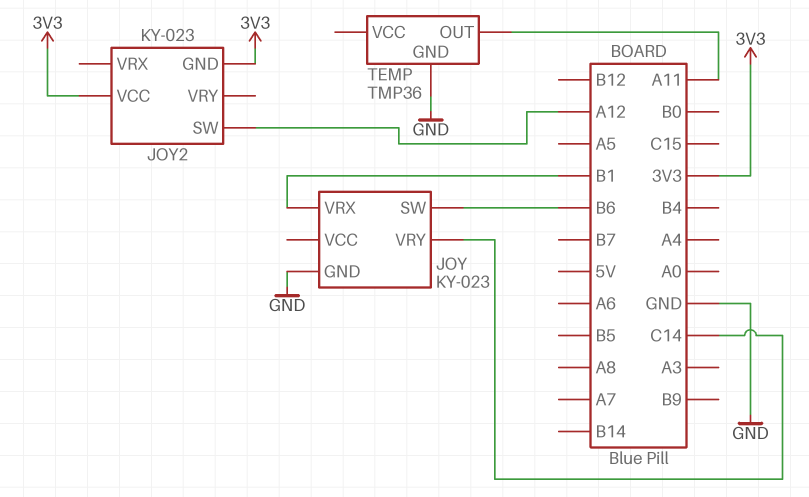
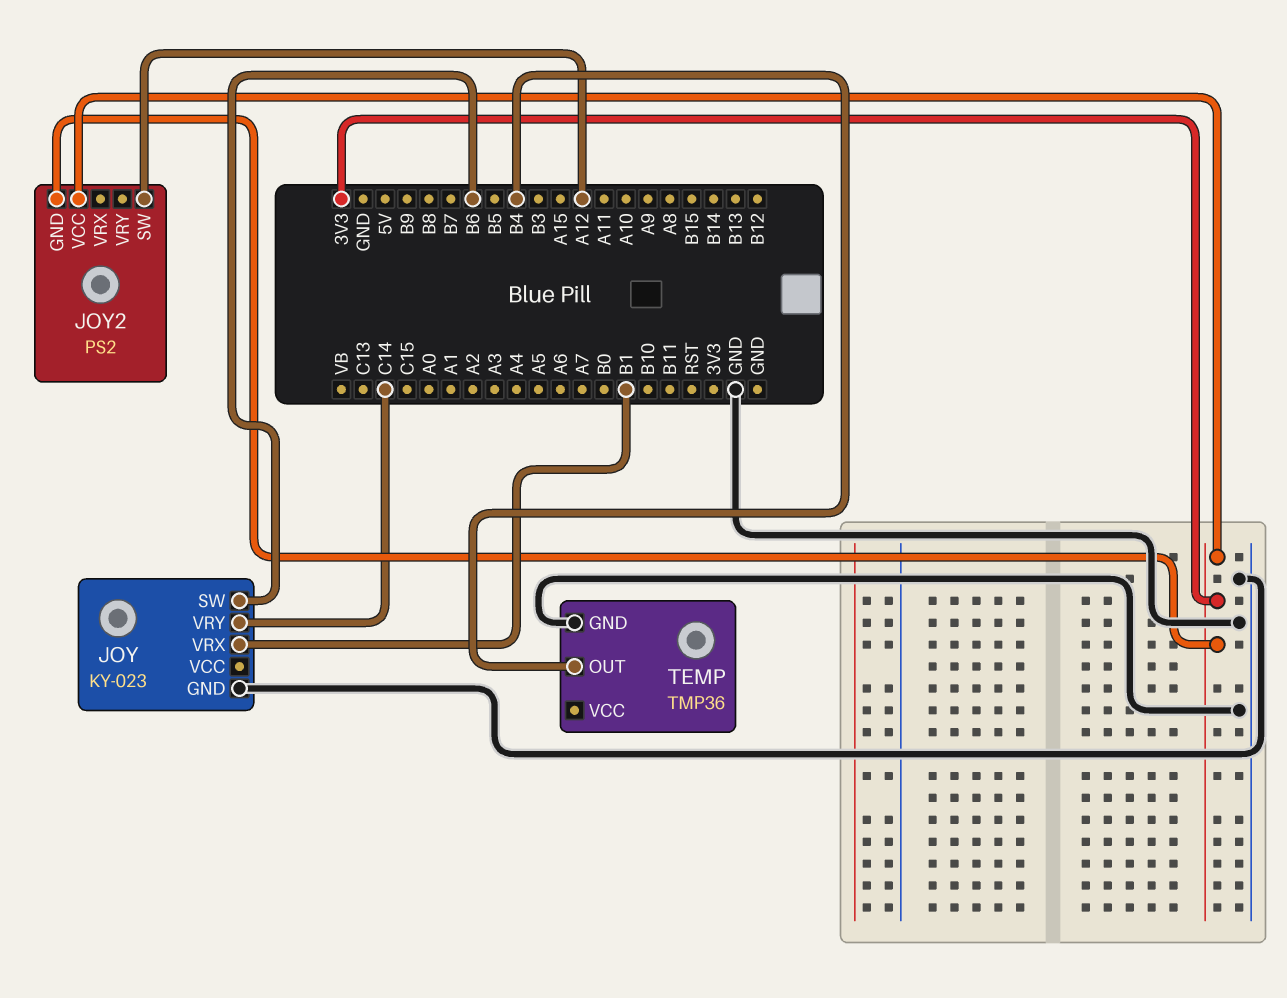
JOY2: KY-023 -> PS2
TEMP pin OUT: A11 -> B4

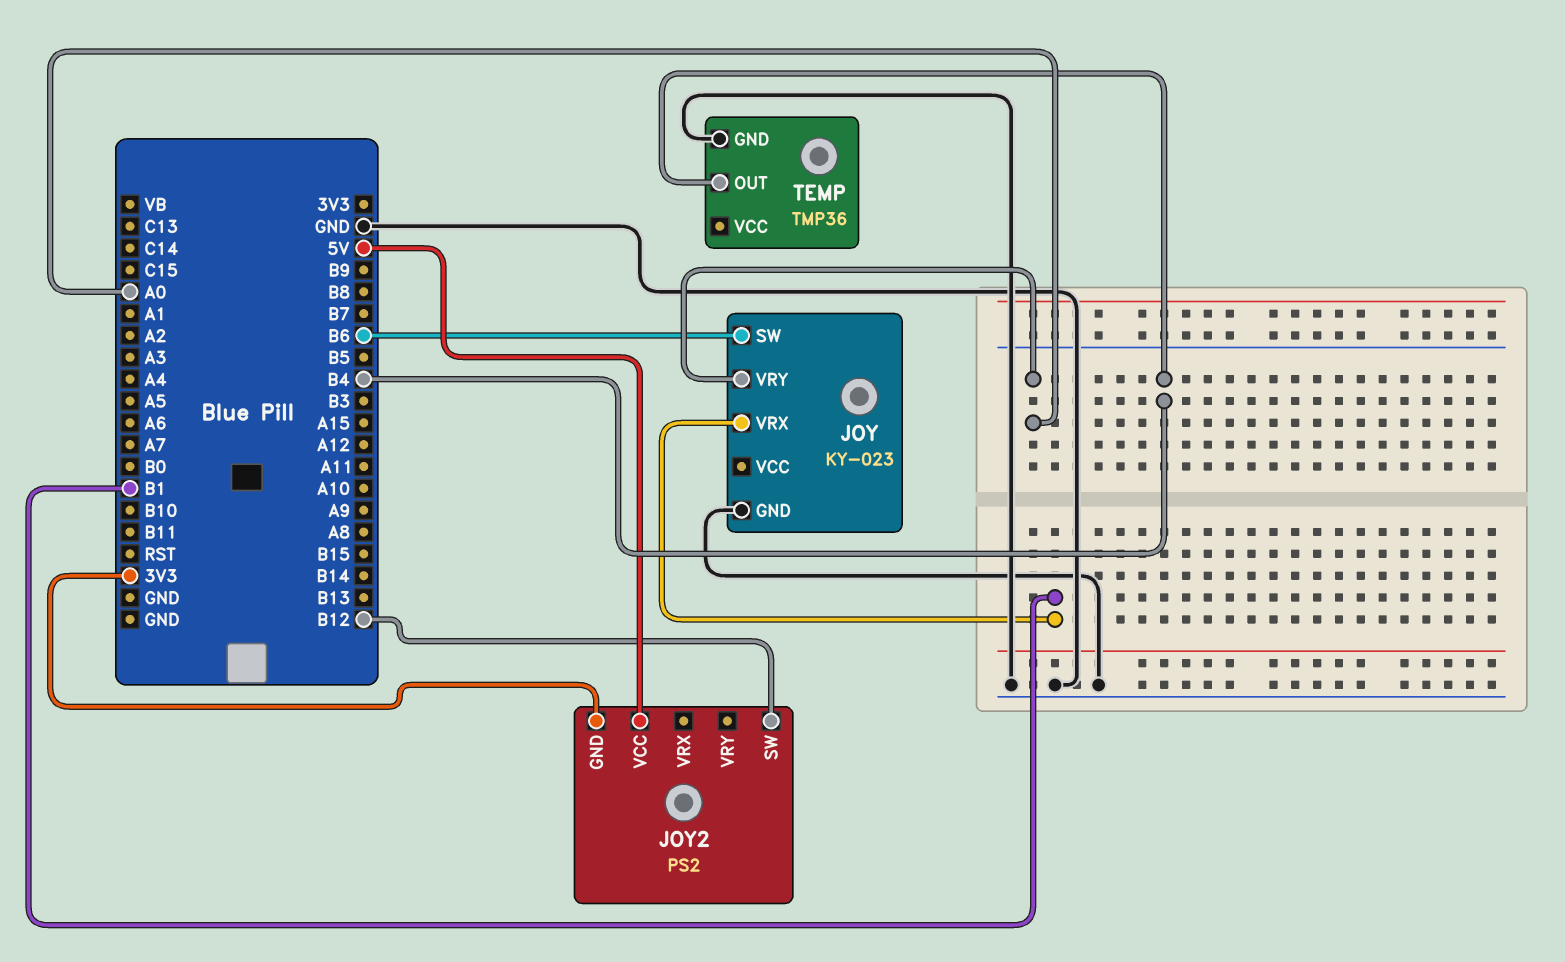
JOY pin VRY: C14 -> A0
JOY2 pin SW: A12 -> B12
JOY2 pin VCC: 3V3 -> 5V

